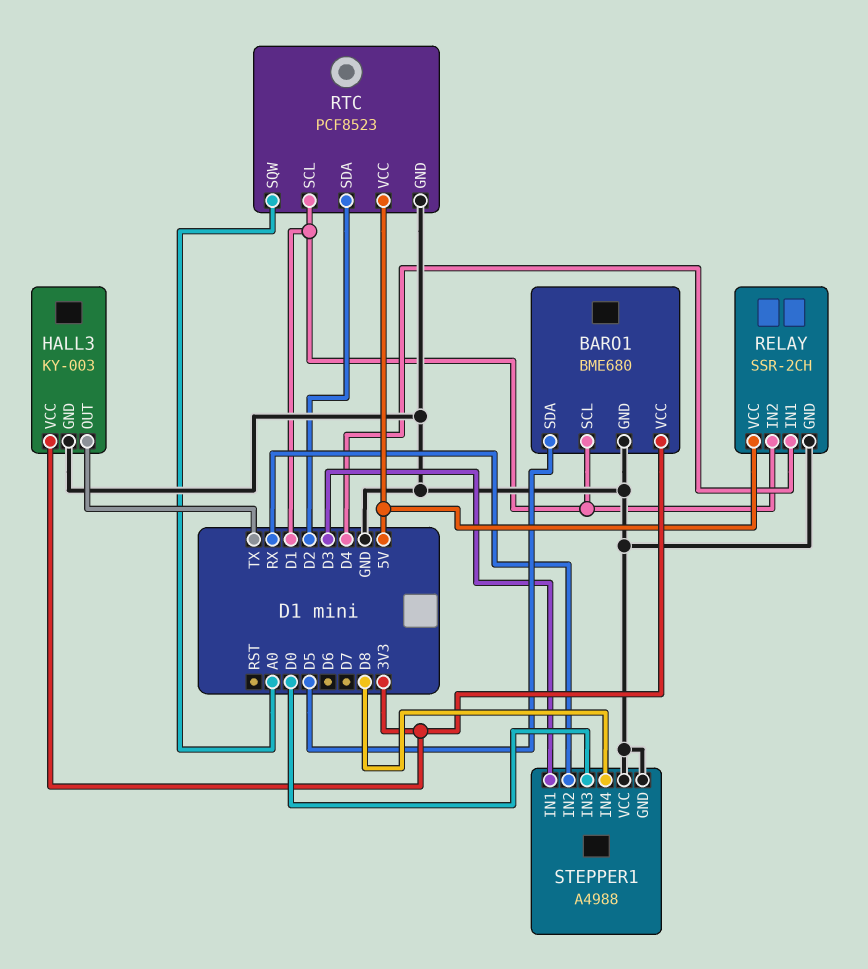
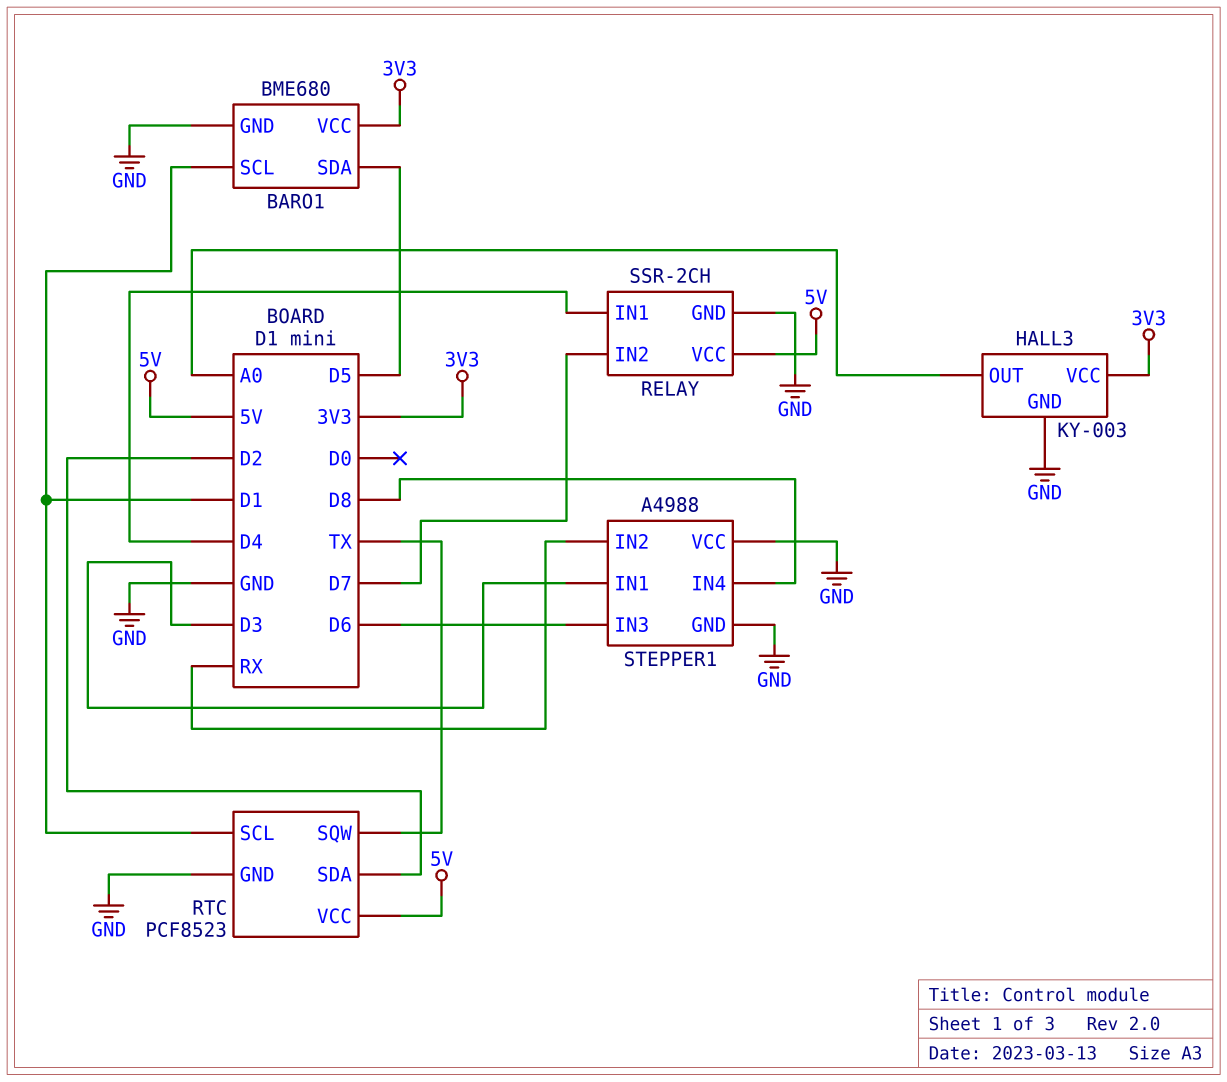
HALL3 pin OUT: TX -> A0
RELAY pin IN2: D1 -> D7
RTC pin SQW: A0 -> TX
STEPPER1 pin IN3: D0 -> D6

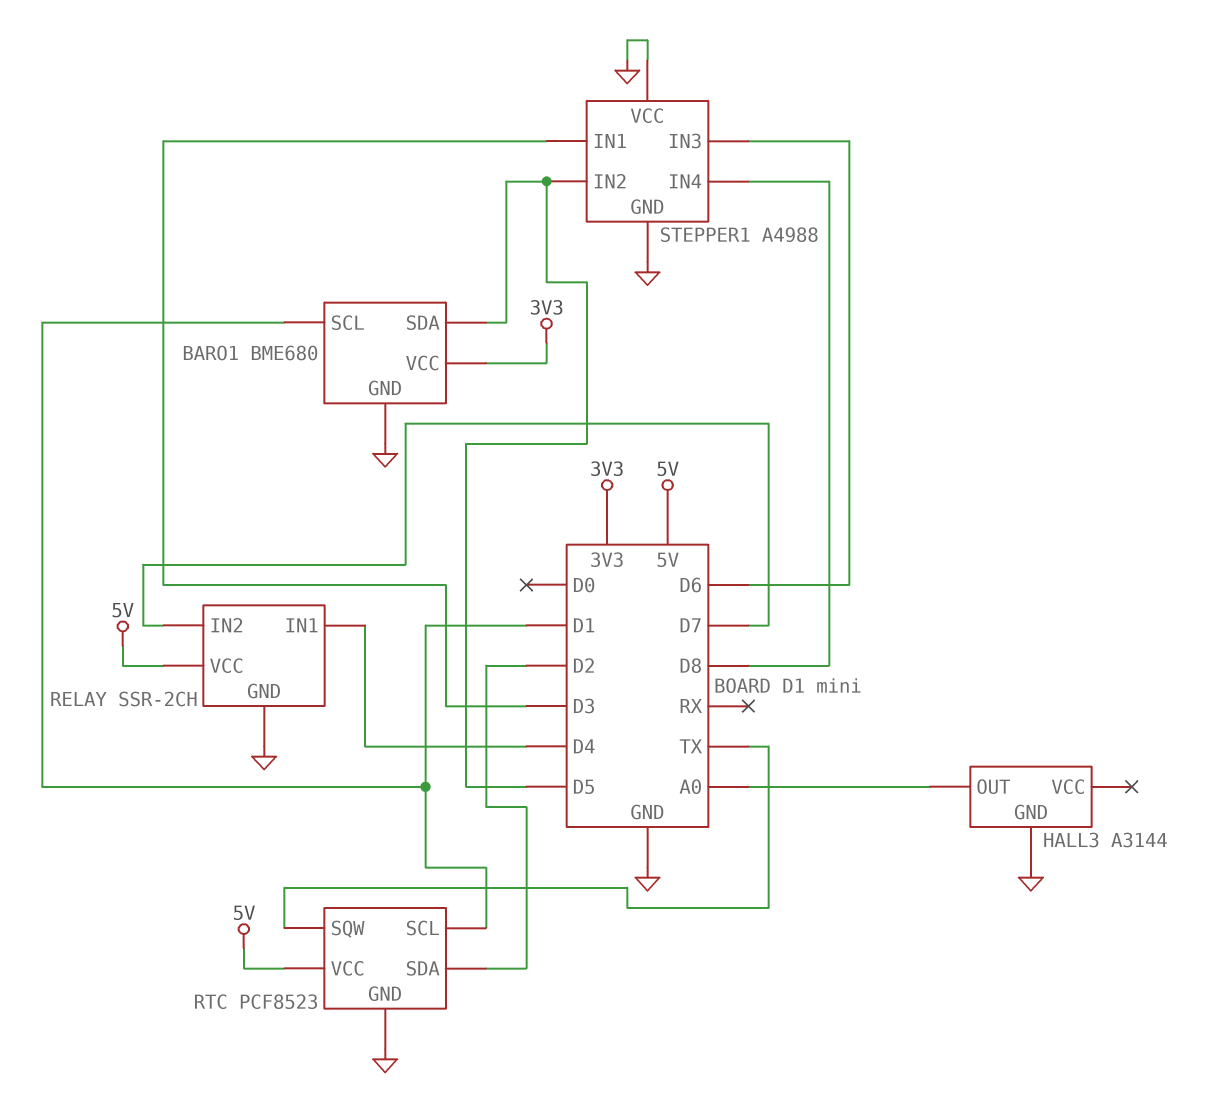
HALL3: KY-003 -> A3144
HALL3 pin VCC: 3V3 -> none
STEPPER1 pin IN2: RX -> D5

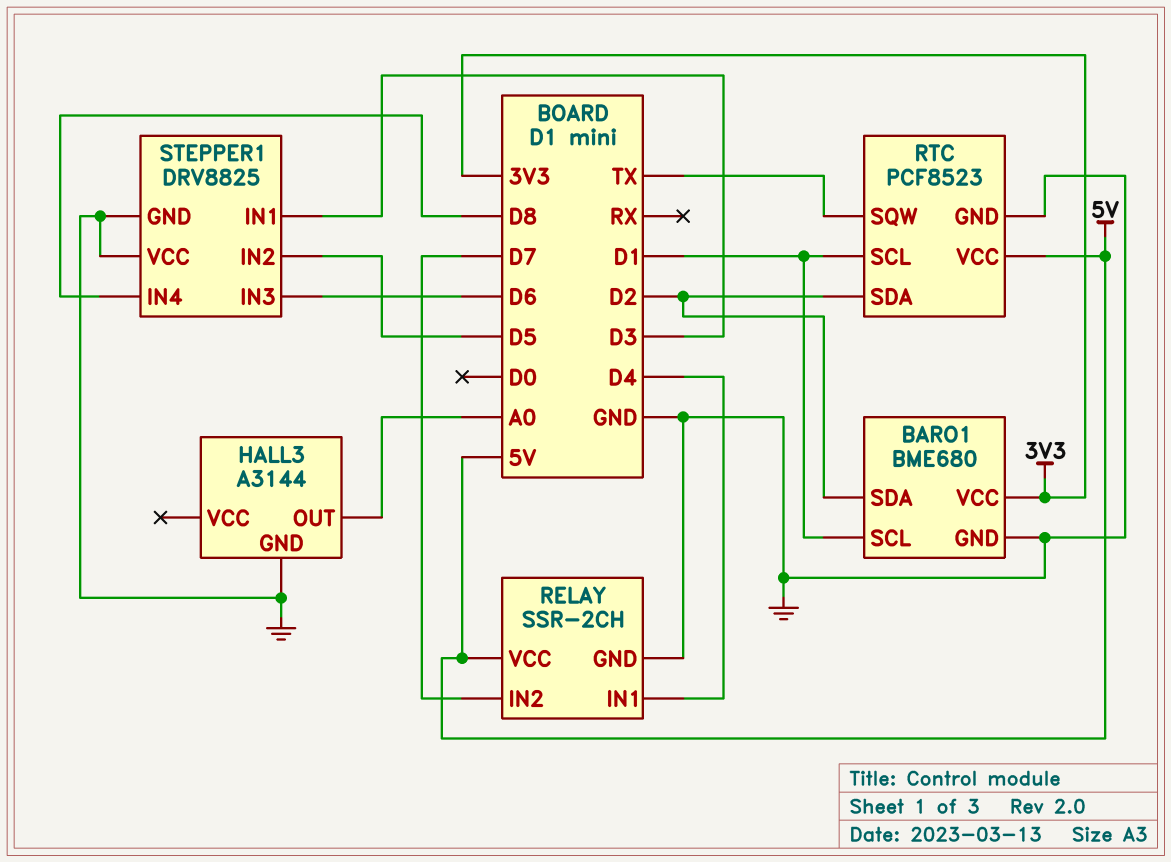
BARO1 pin SDA: D5 -> D2
STEPPER1: A4988 -> DRV8825

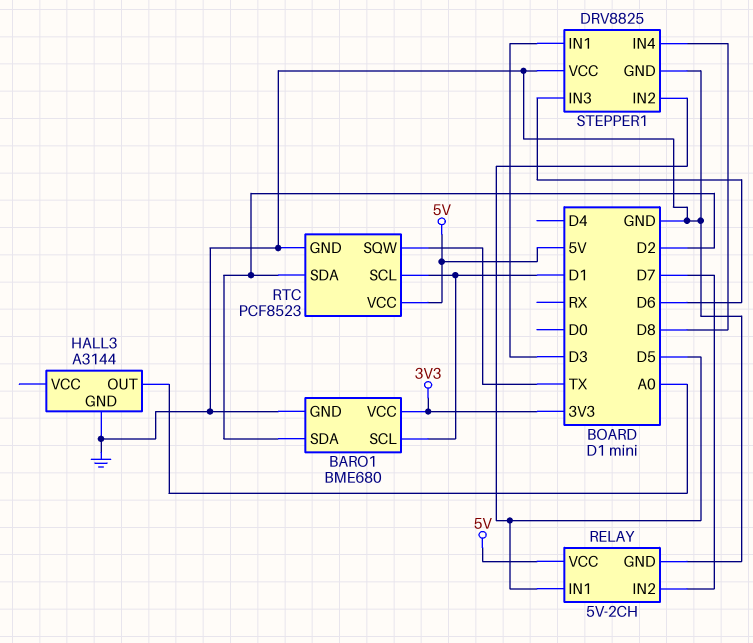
RELAY: SSR-2CH -> 5V-2CH
RELAY pin IN1: D4 -> D5

